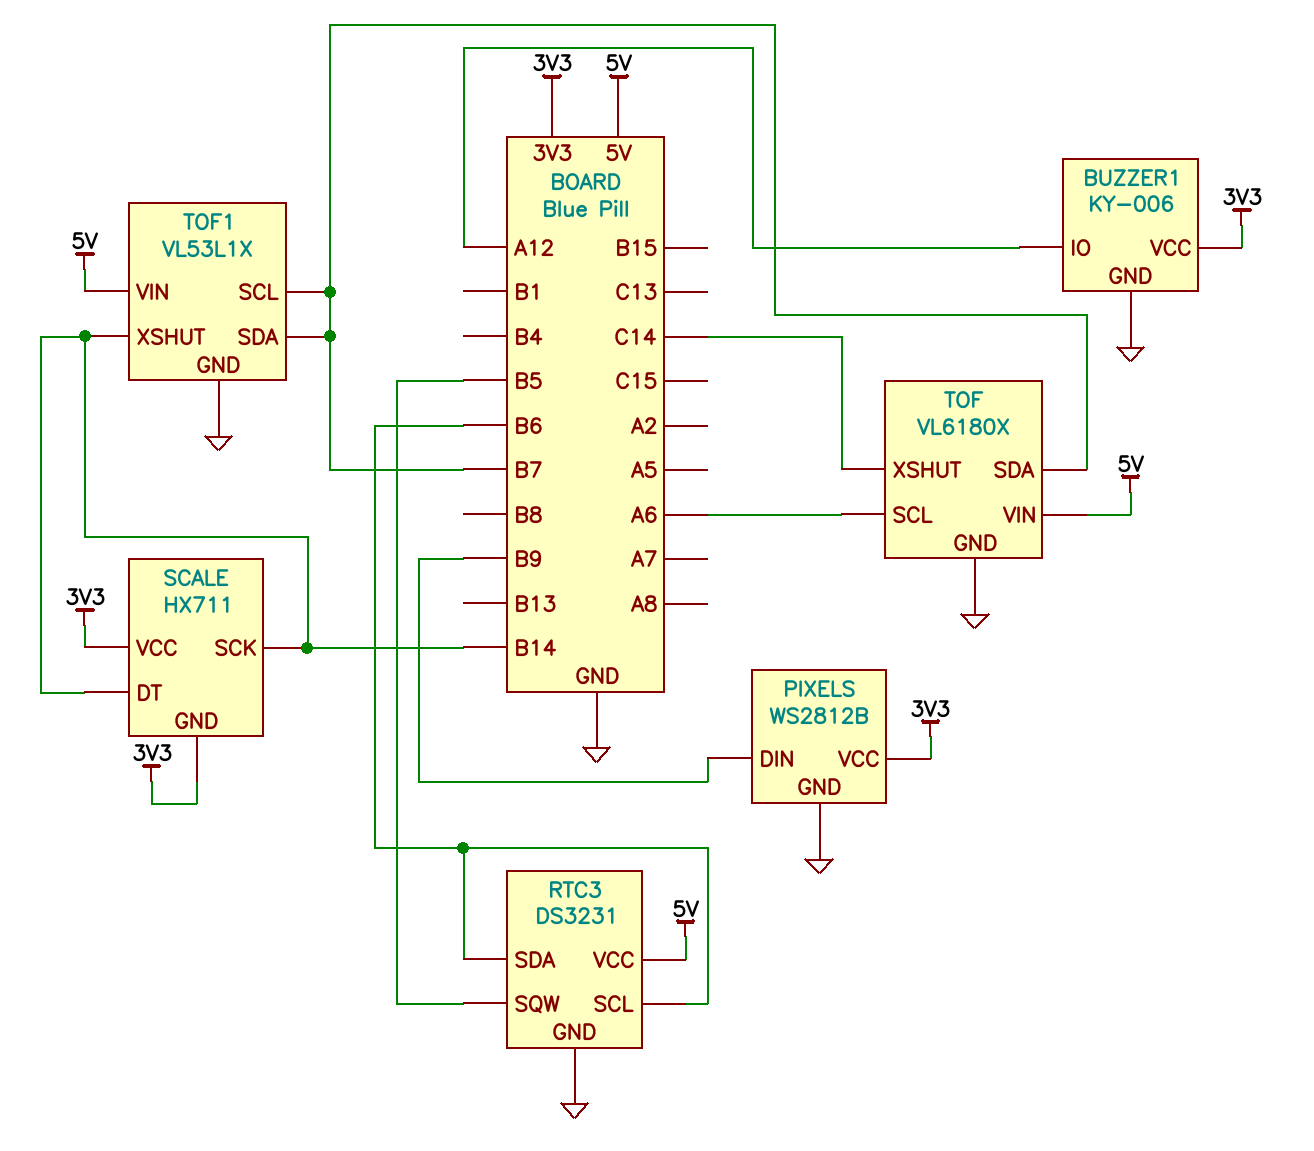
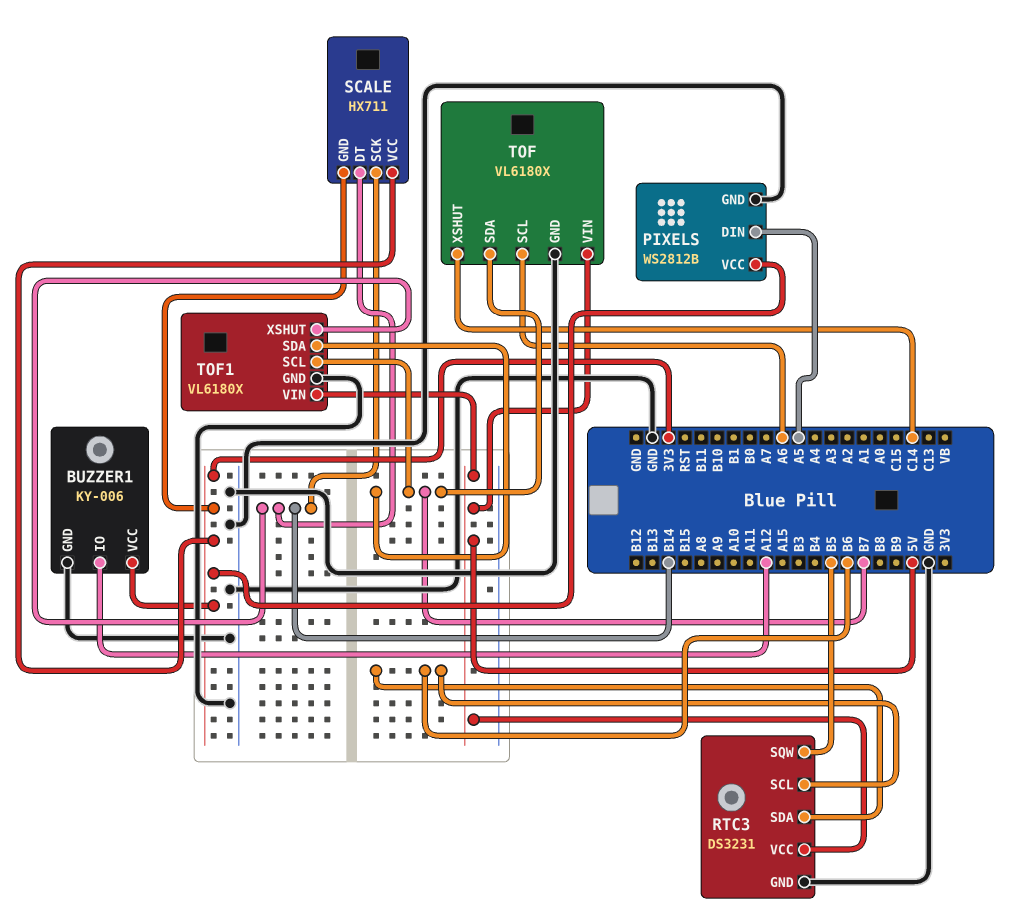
PIXELS pin DIN: B9 -> A5
TOF1: VL53L1X -> VL6180X

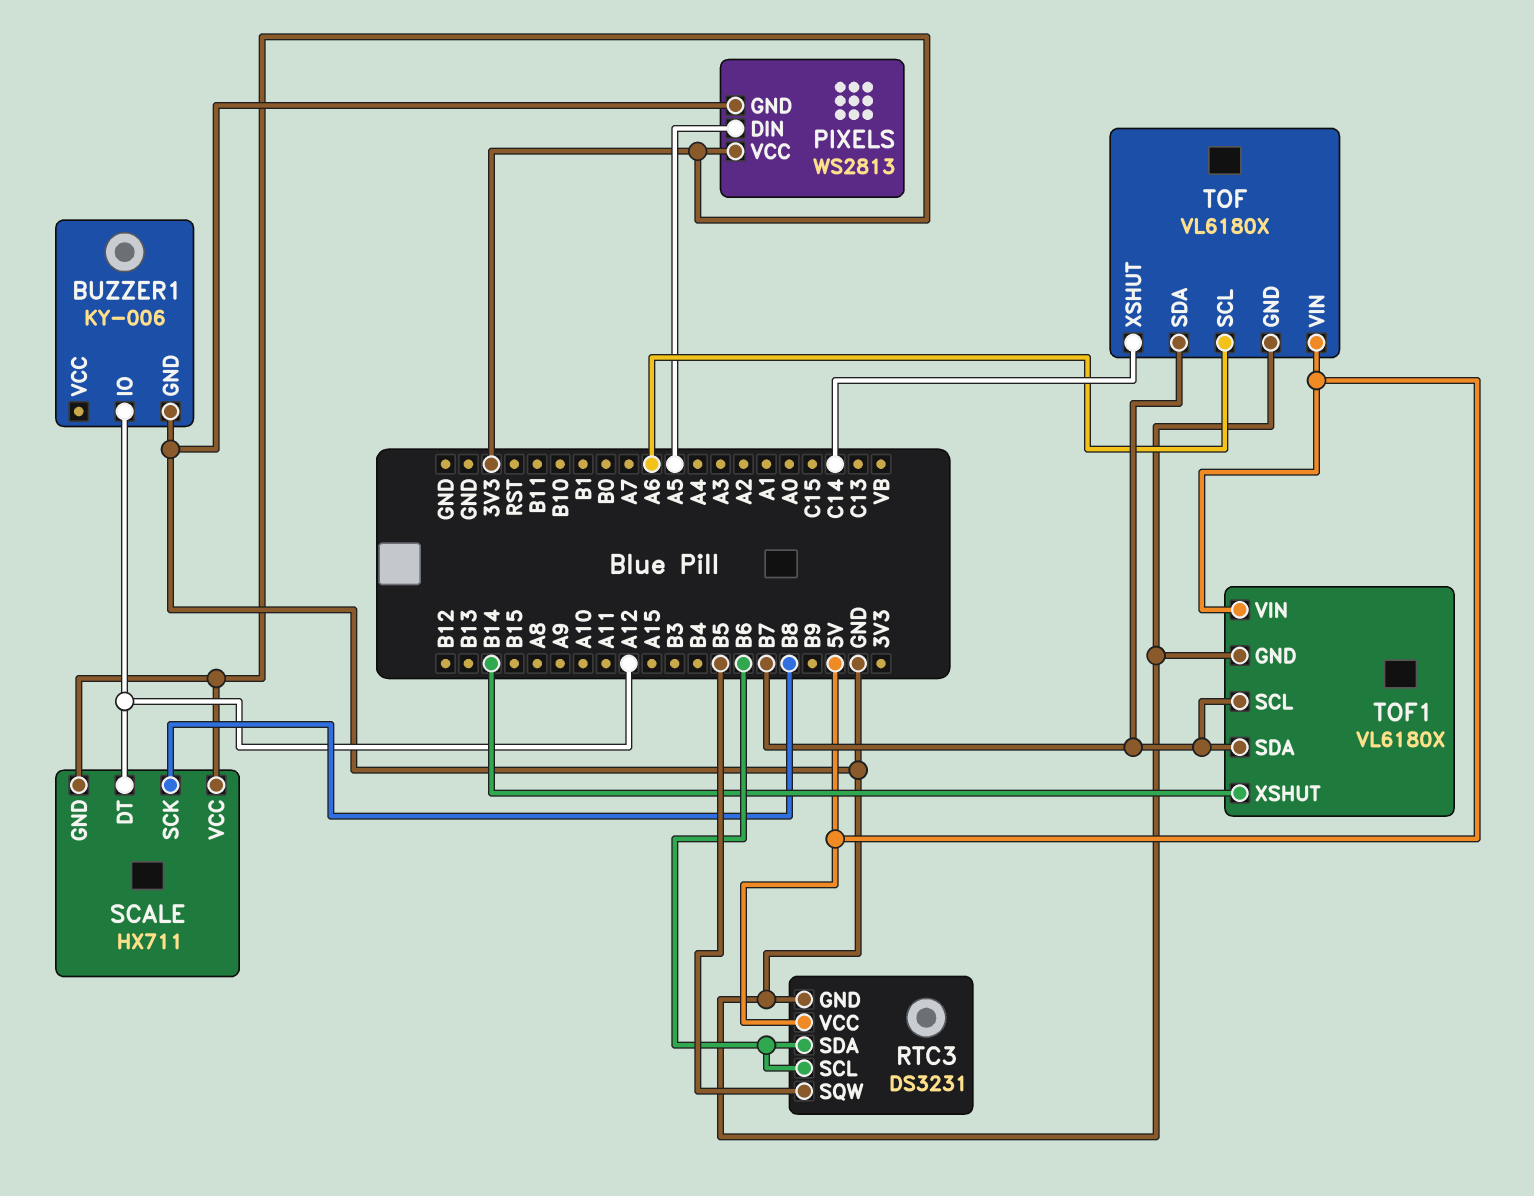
BUZZER1 pin VCC: 3V3 -> none
PIXELS: WS2812B -> WS2813
SCALE pin DT: B14 -> A12
SCALE pin SCK: B14 -> B8

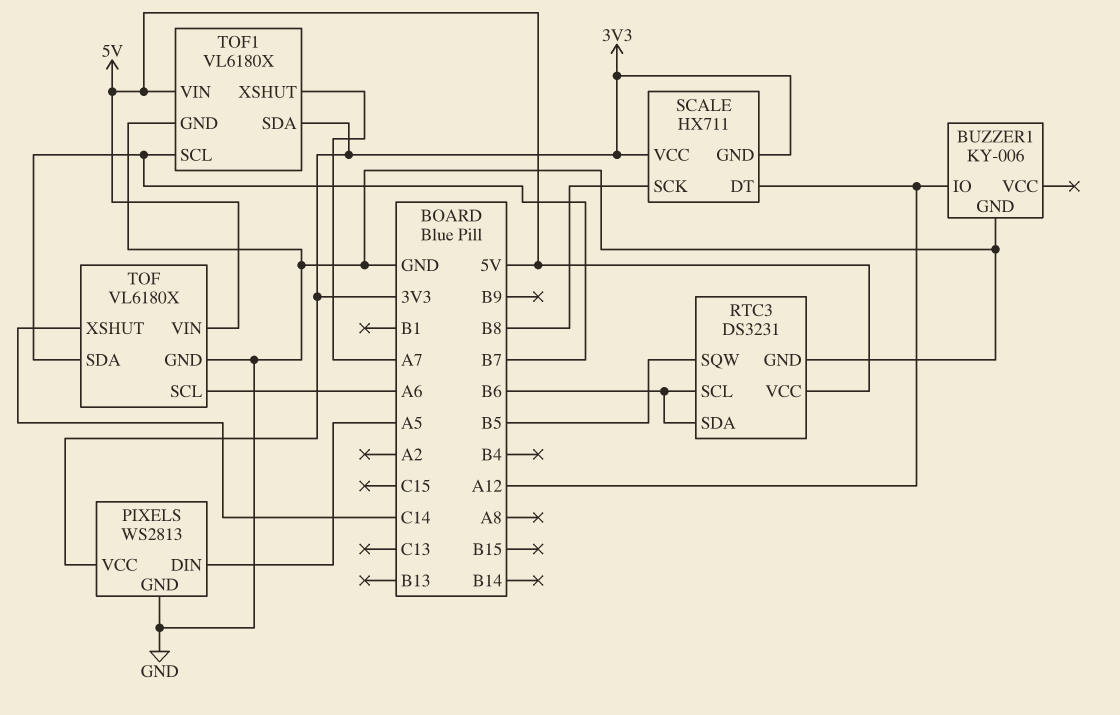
TOF1 pin SDA: B7 -> 3V3
TOF1 pin XSHUT: B14 -> A7

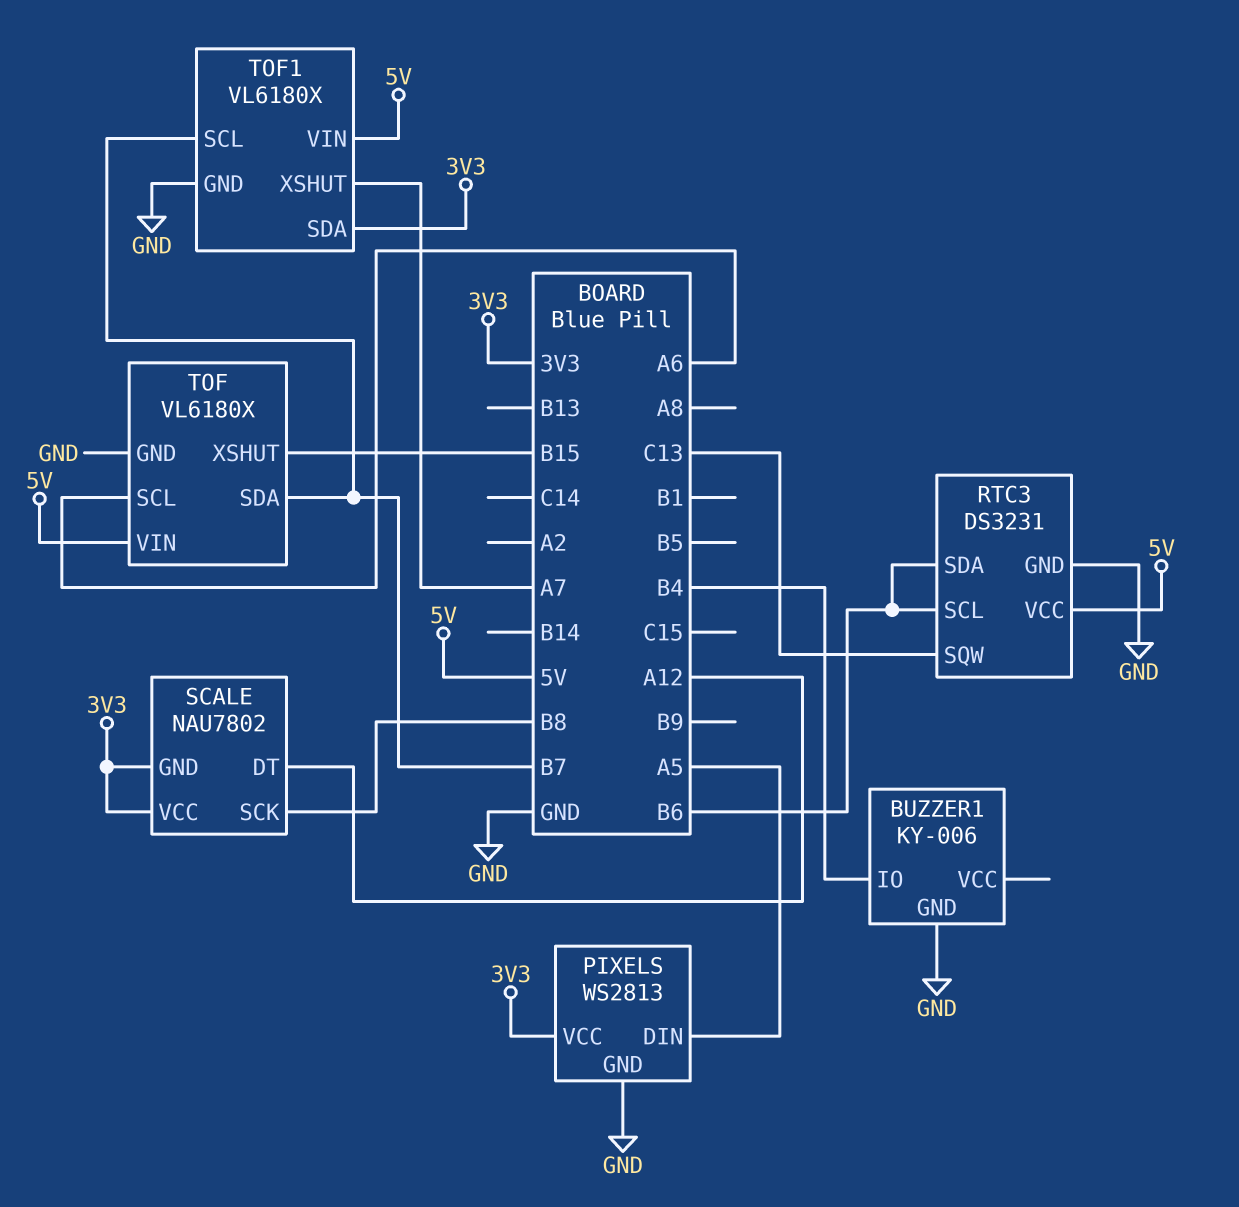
BUZZER1 pin IO: A12 -> B4
RTC3 pin SQW: B5 -> C13
SCALE: HX711 -> NAU7802
TOF pin XSHUT: C14 -> B15

